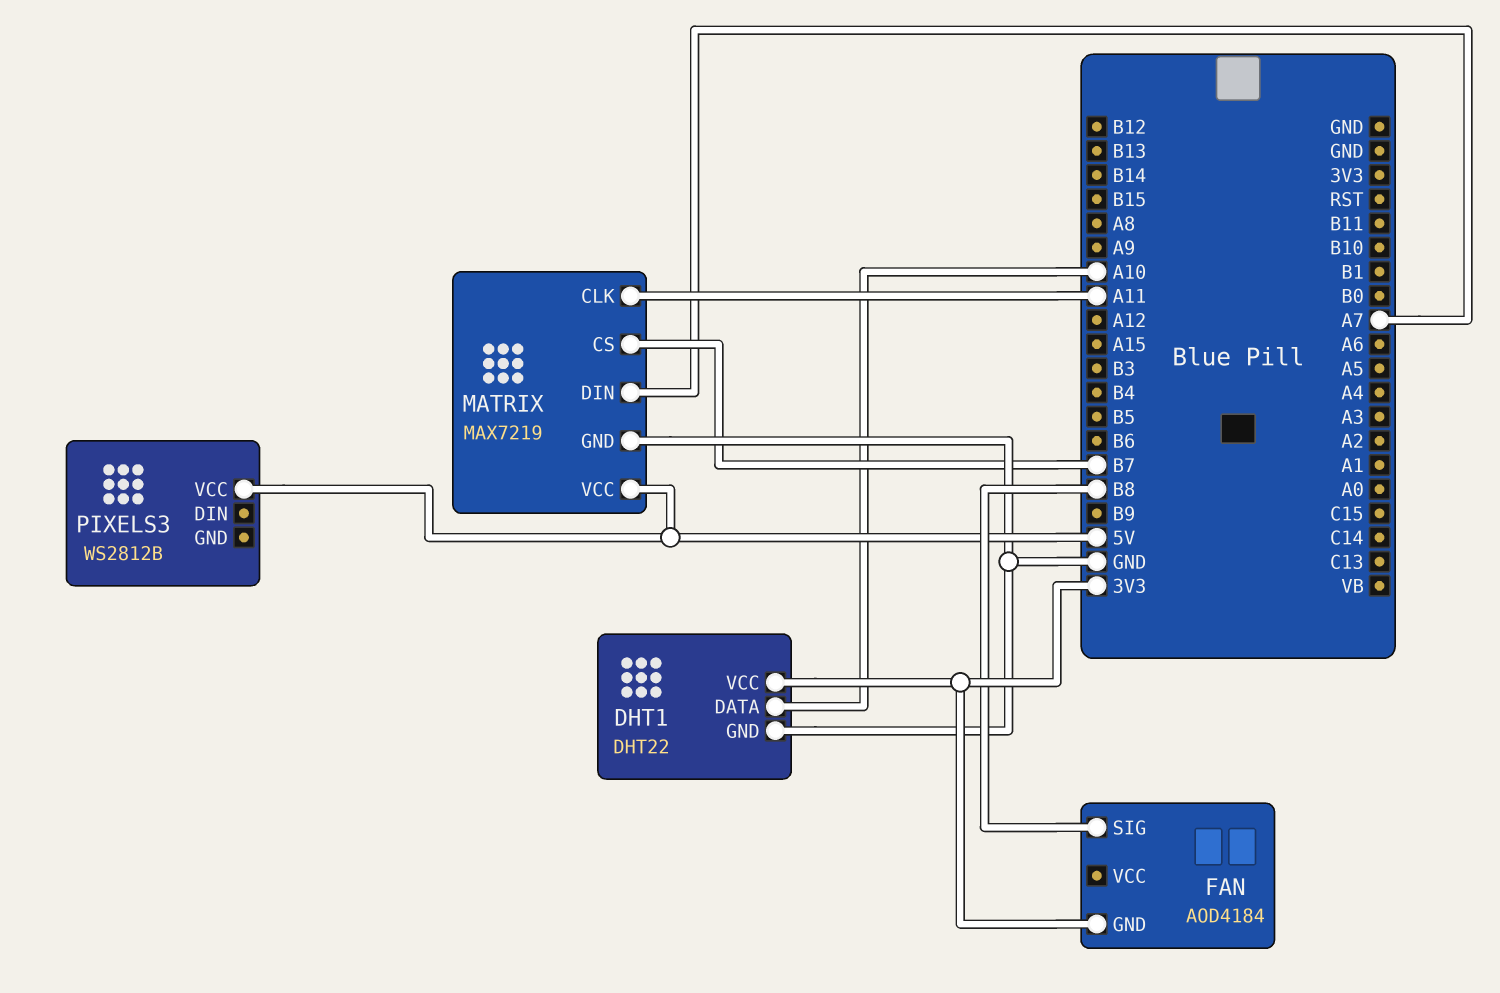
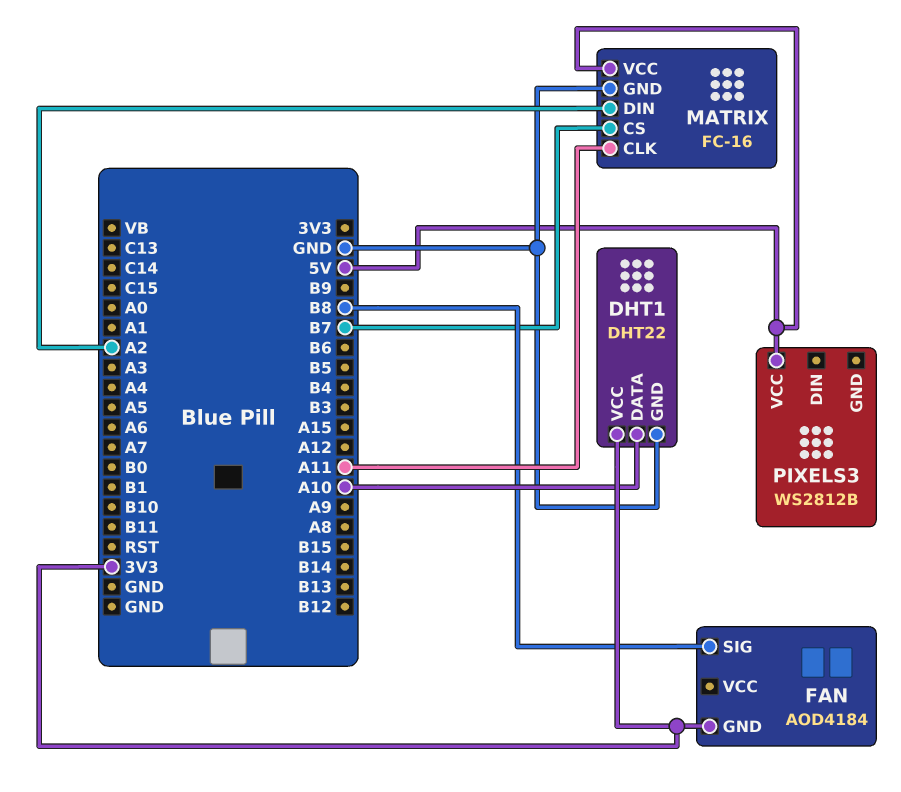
MATRIX: MAX7219 -> FC-16
MATRIX pin DIN: A7 -> A2

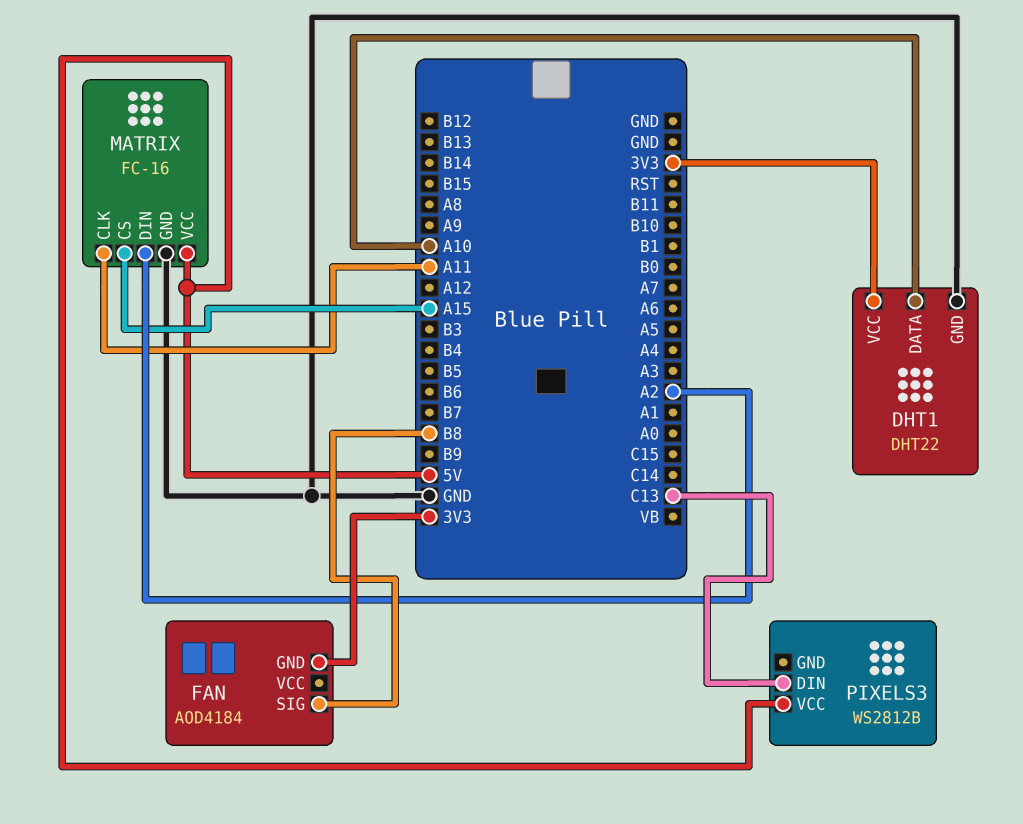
MATRIX pin CS: B7 -> A15
PIXELS3 pin DIN: none -> C13

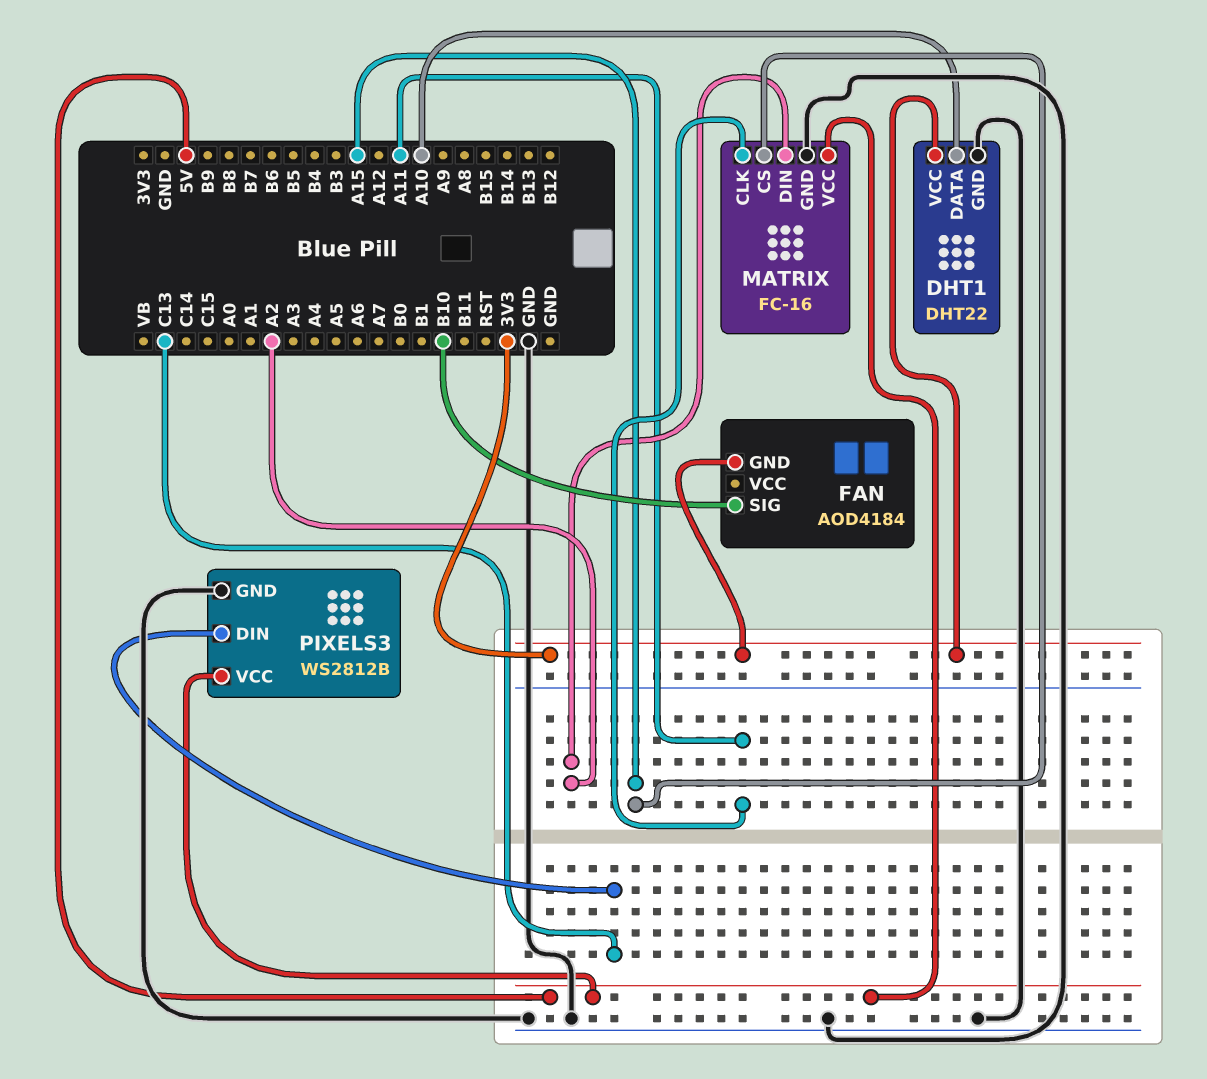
FAN pin SIG: B8 -> B10
PIXELS3 pin GND: none -> GND

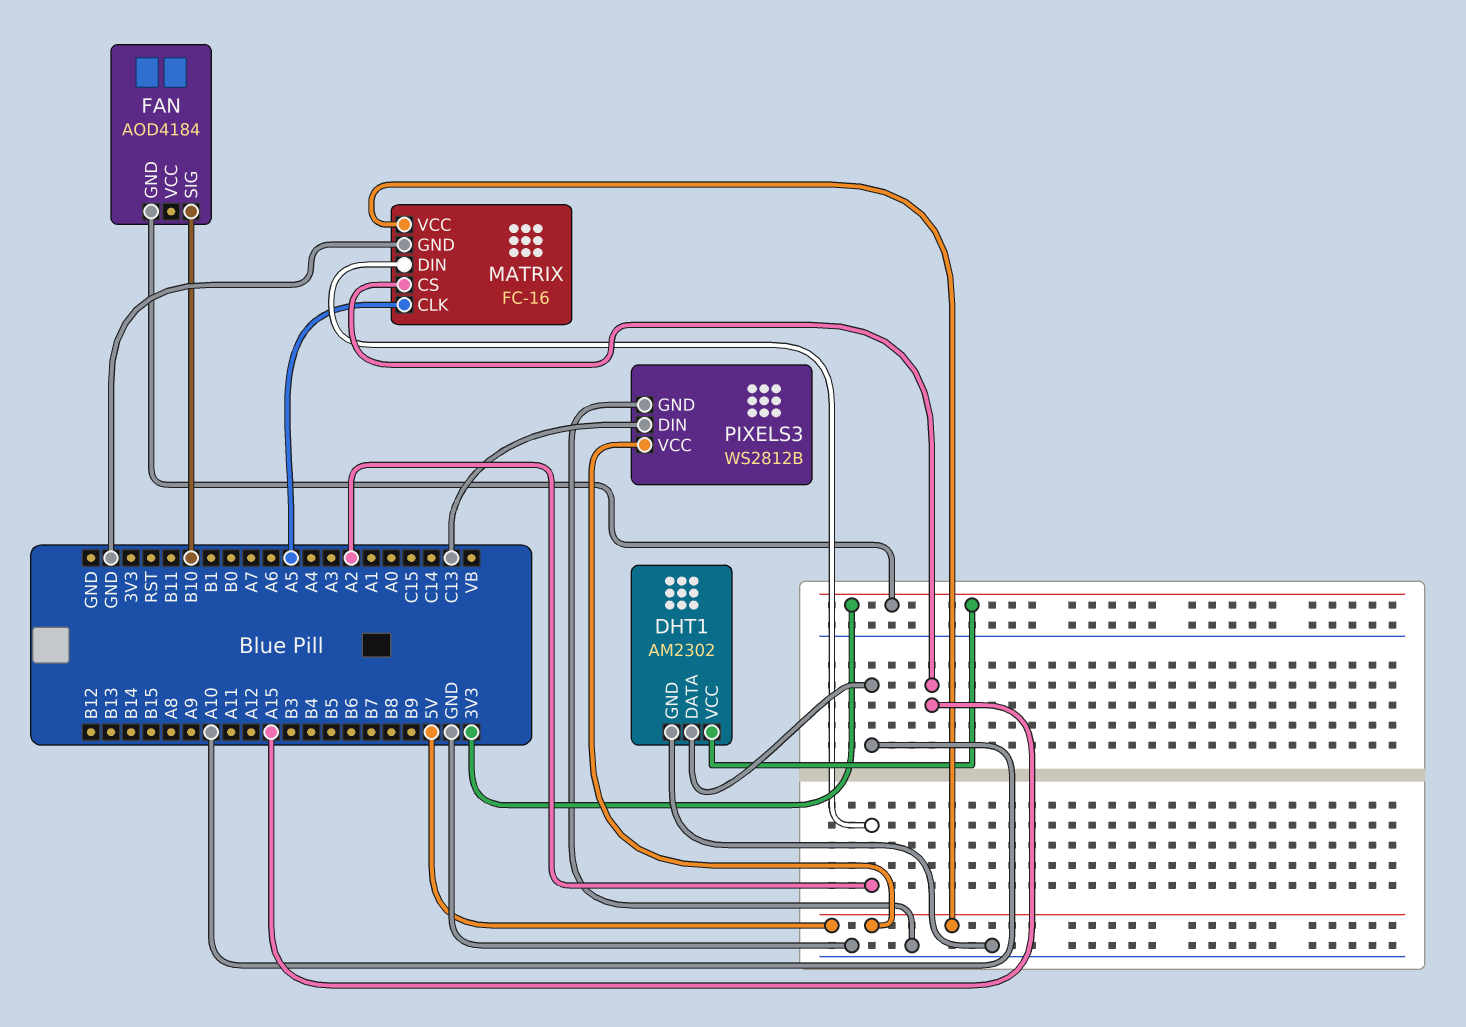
DHT1: DHT22 -> AM2302
MATRIX pin CLK: A11 -> A5

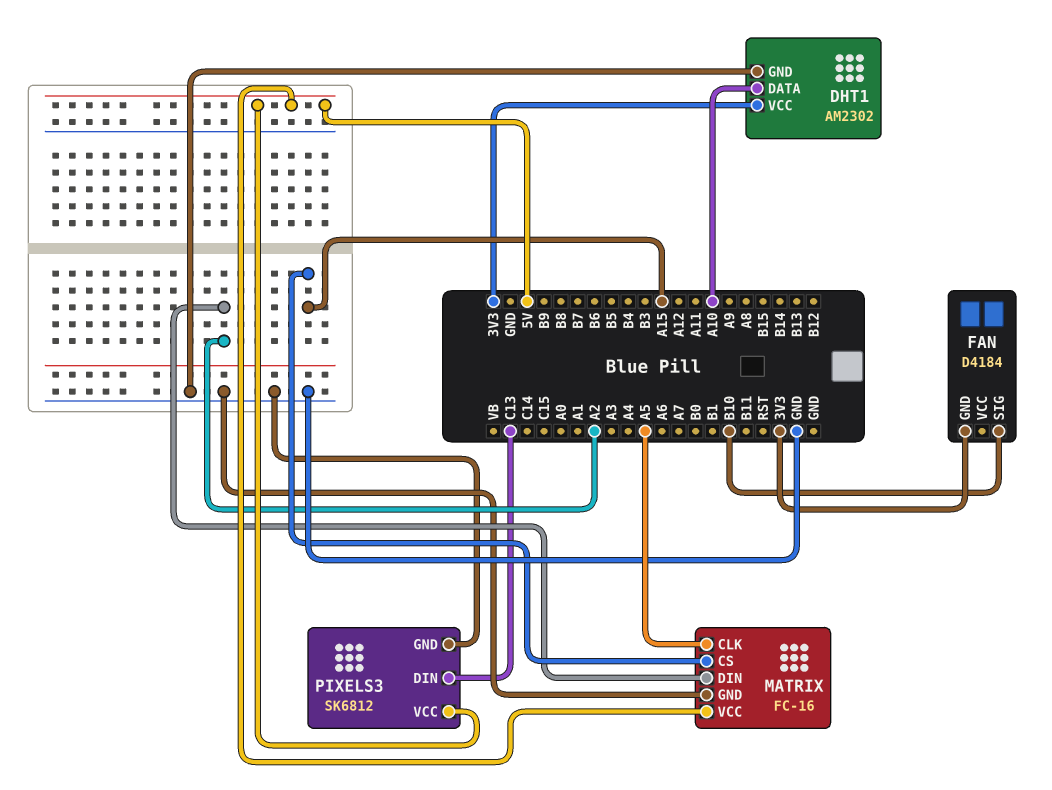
FAN: AOD4184 -> D4184
PIXELS3: WS2812B -> SK6812

